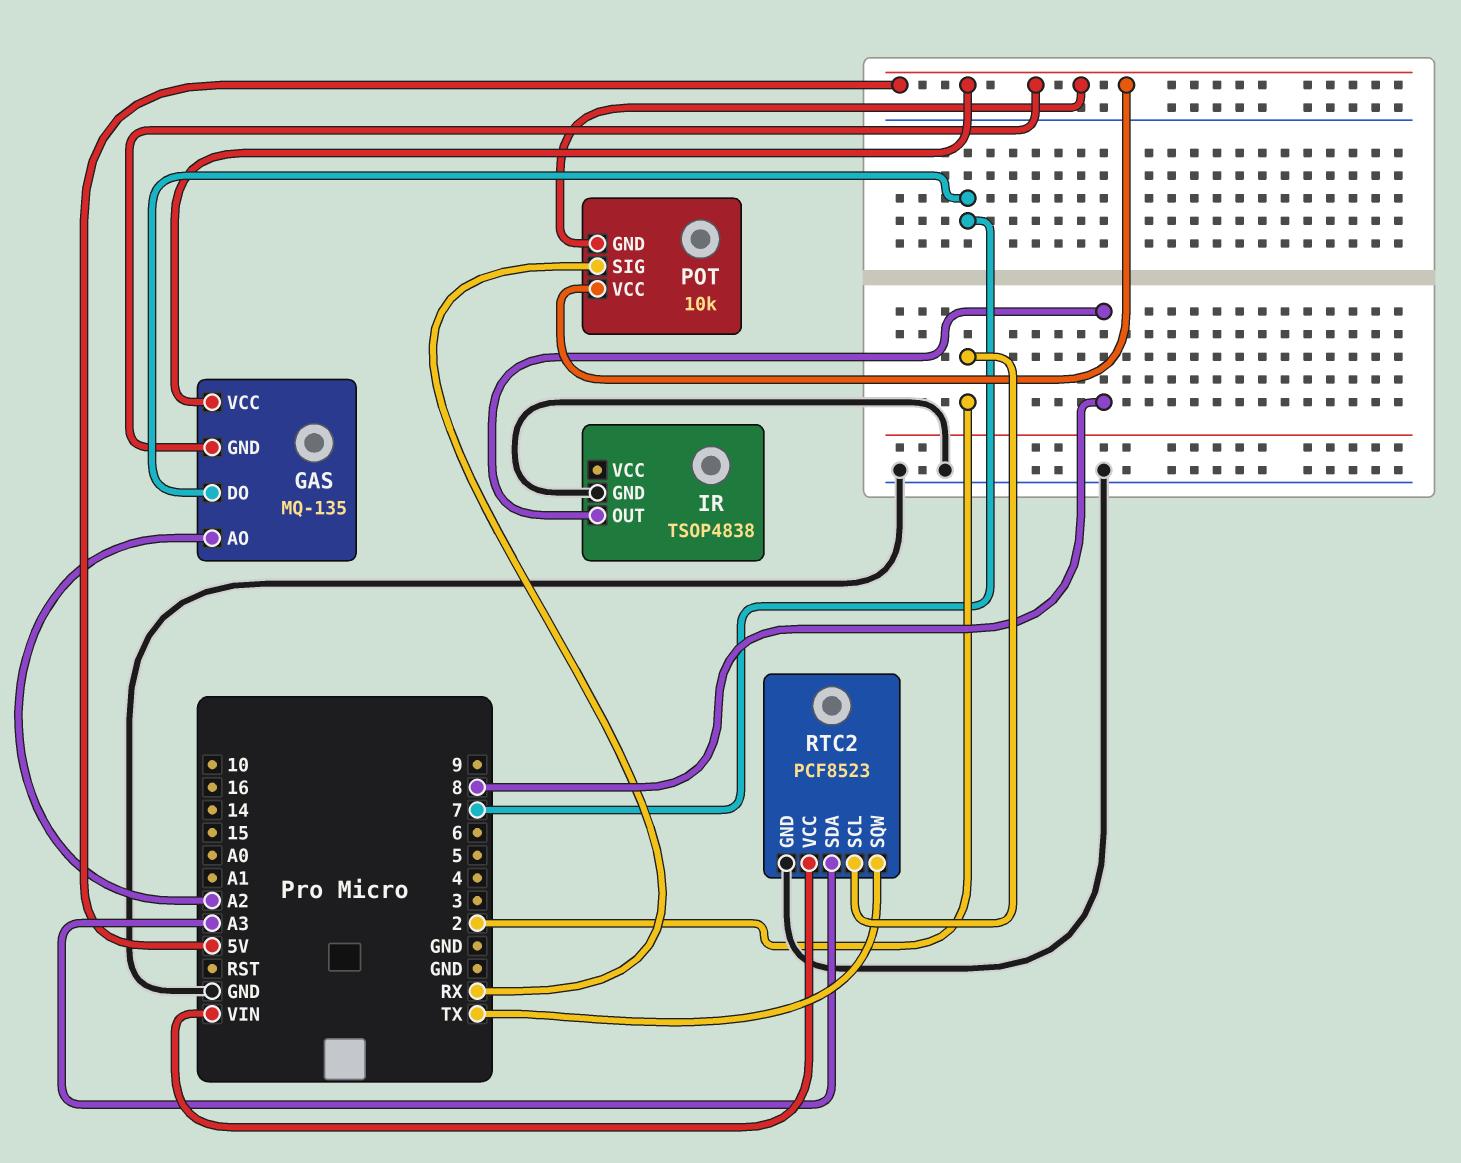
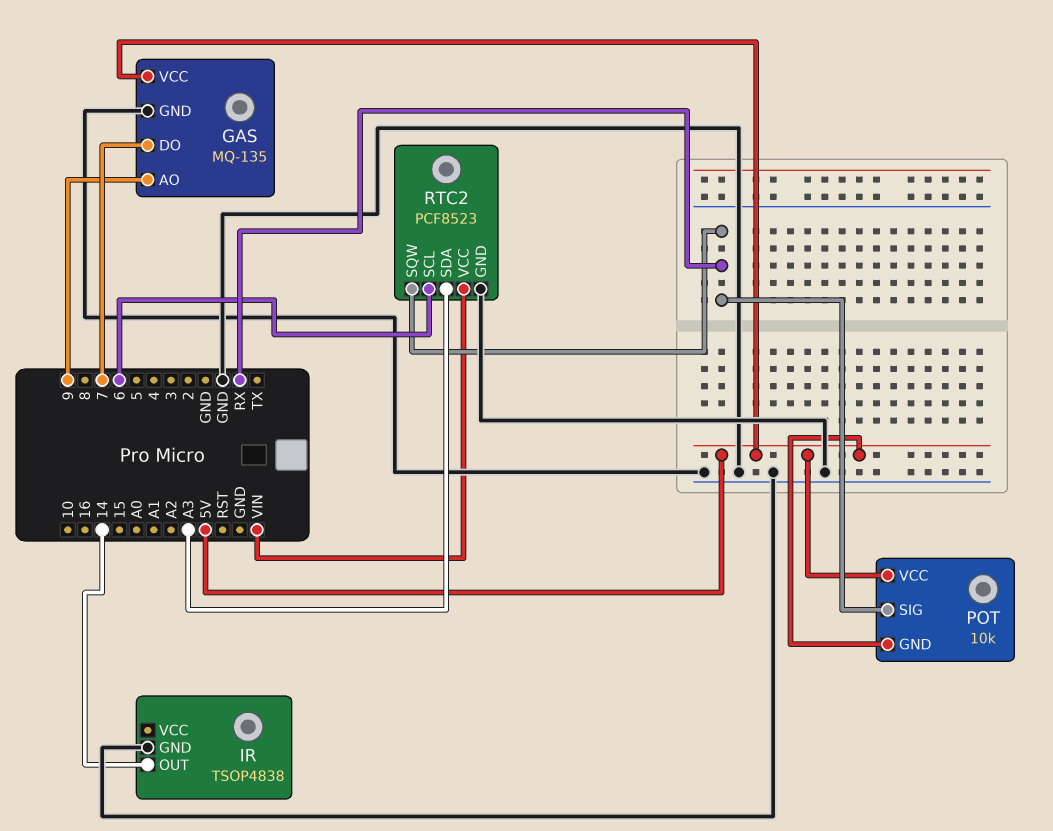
GAS pin AO: A2 -> 9
GAS pin GND: 5V -> GND
IR pin OUT: 8 -> 14
RTC2 pin SCL: 2 -> 6
RTC2 pin SQW: TX -> RX

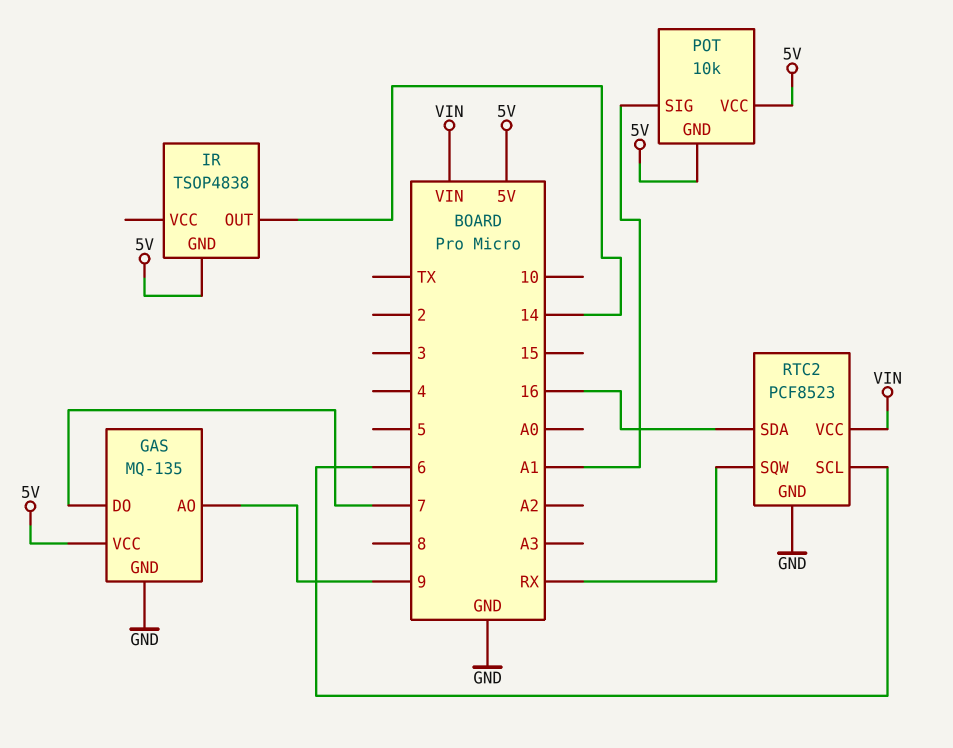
IR pin GND: GND -> 5V
POT pin SIG: RX -> A1
RTC2 pin SDA: A3 -> 16

